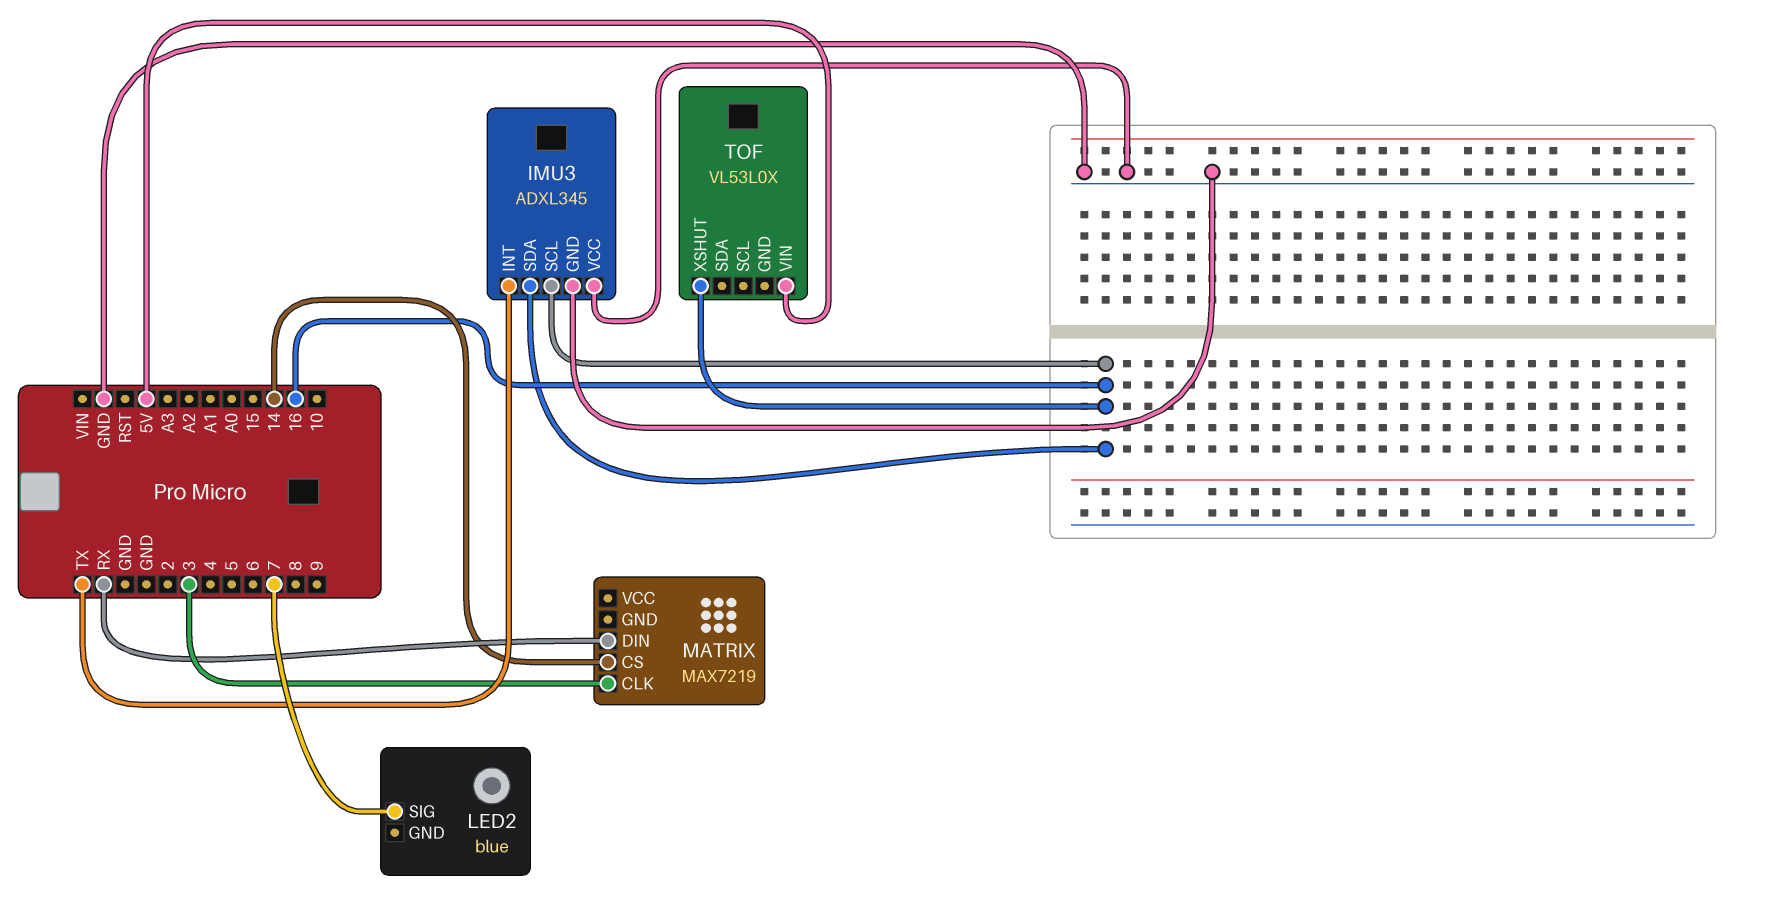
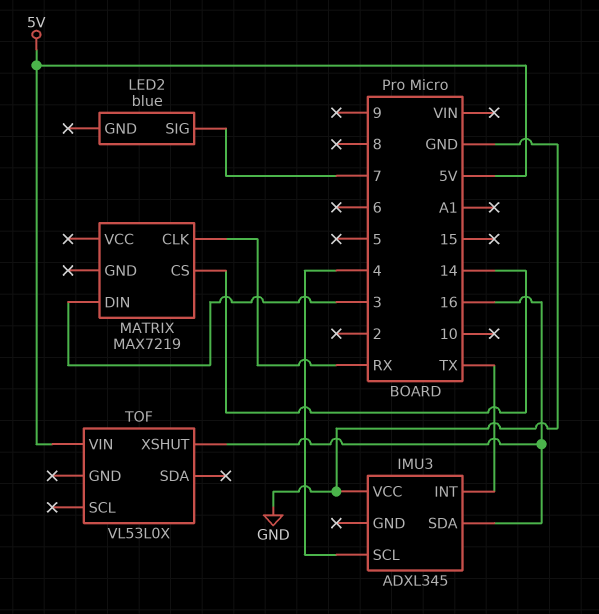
IMU3 pin GND: GND -> none
IMU3 pin SCL: 16 -> 4
MATRIX pin CLK: 3 -> RX
MATRIX pin DIN: RX -> 3

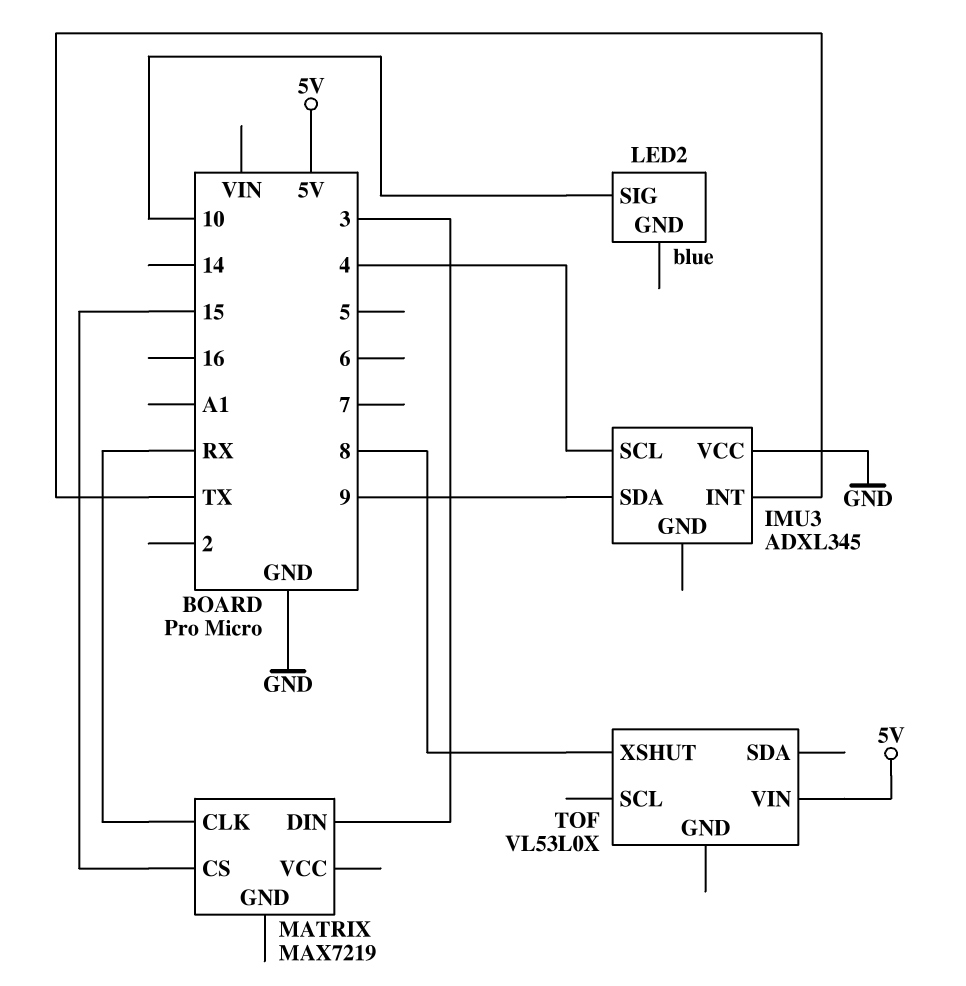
IMU3 pin SDA: 16 -> 9
LED2 pin SIG: 7 -> 10
MATRIX pin CS: 14 -> 15
TOF pin XSHUT: 16 -> 8

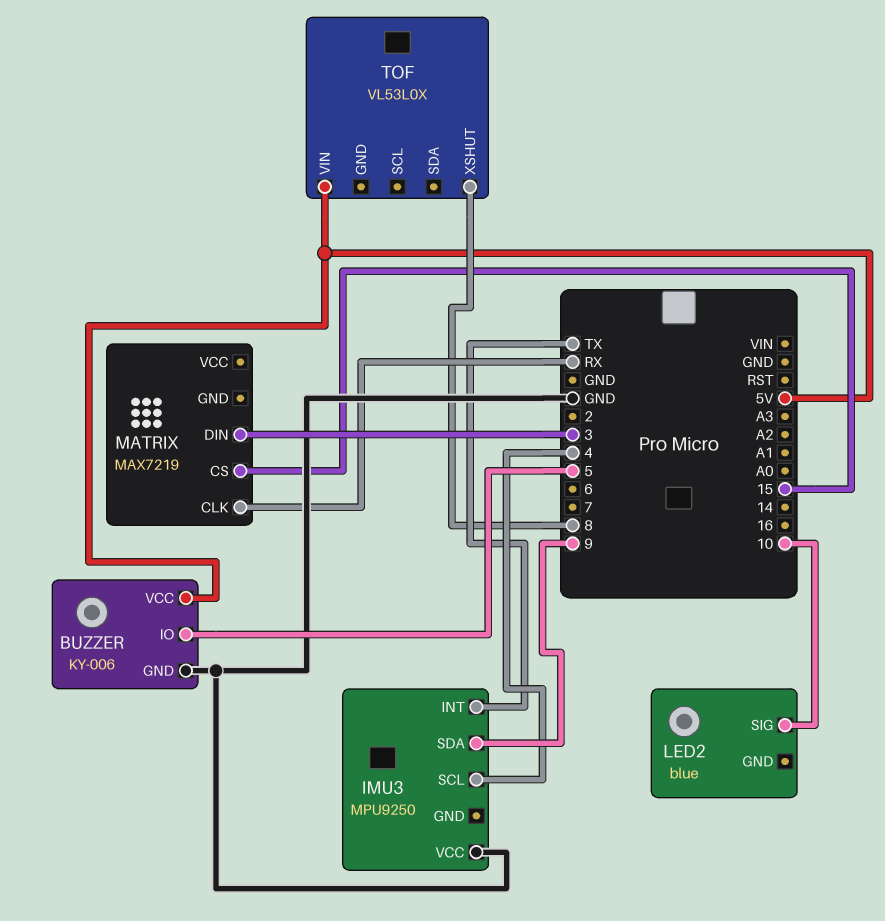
BUZZER: none -> KY-006
BUZZER pin GND: none -> GND
BUZZER pin IO: none -> 5
BUZZER pin VCC: none -> 5V
IMU3: ADXL345 -> MPU9250

